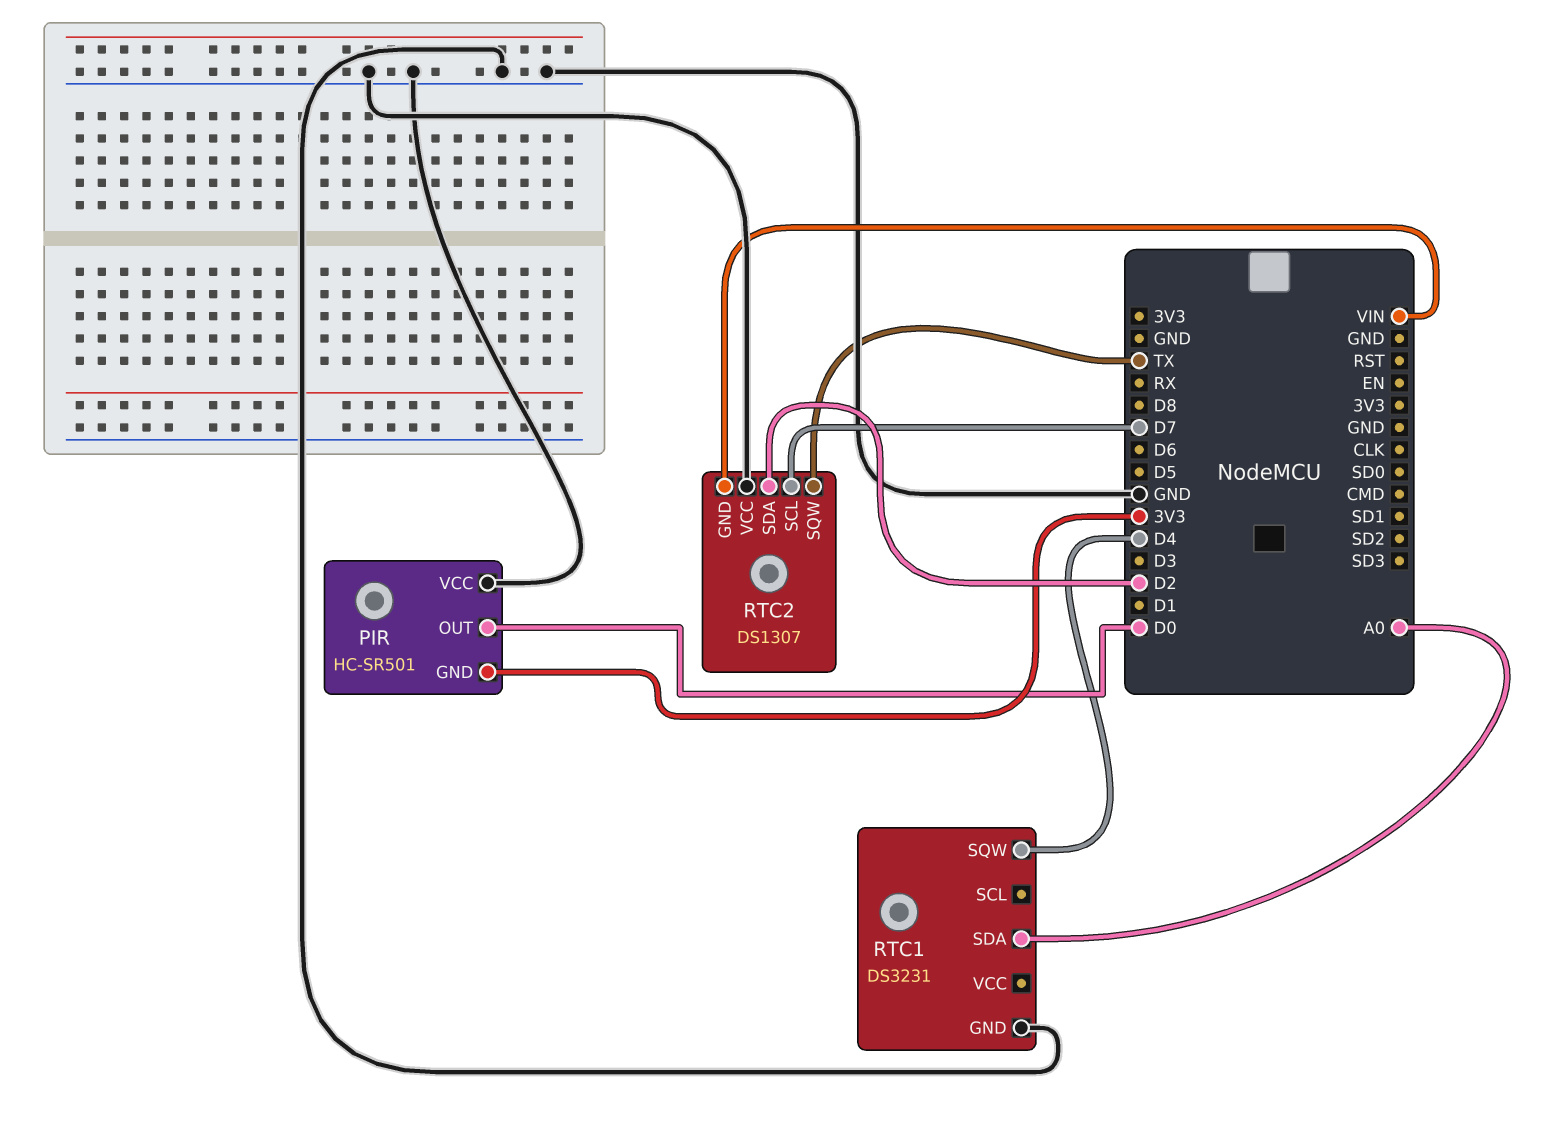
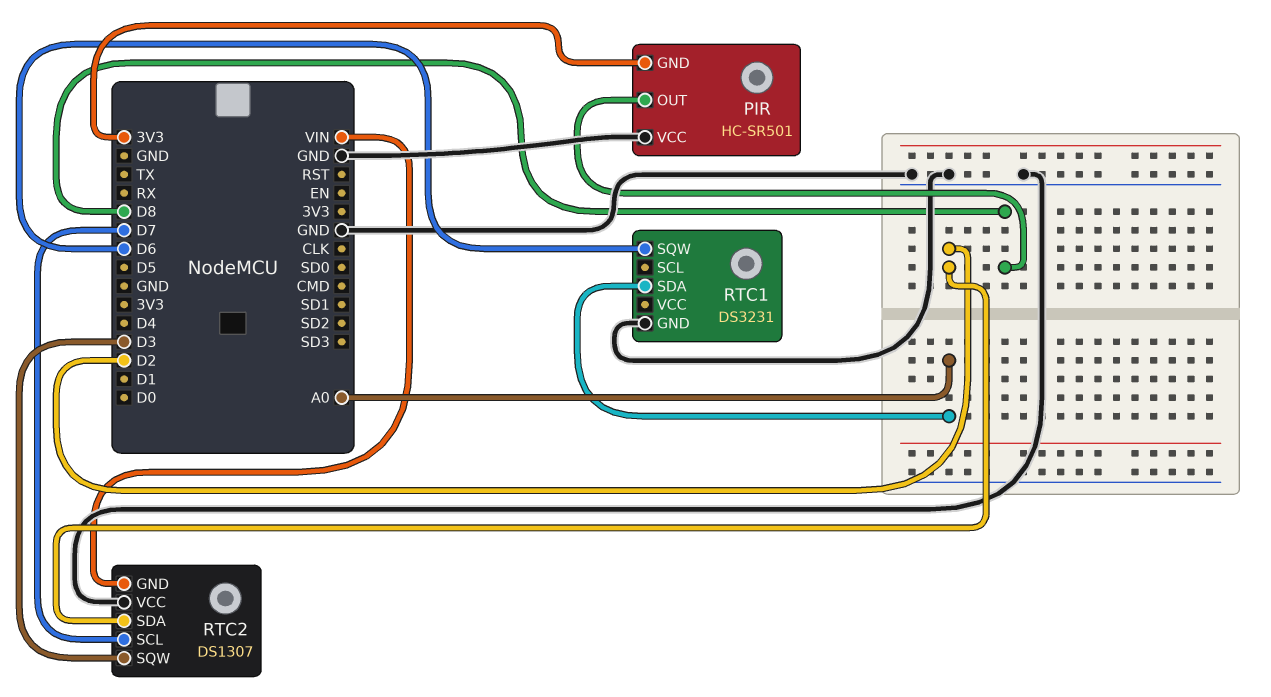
PIR pin OUT: D0 -> D8
RTC1 pin SQW: D4 -> D6
RTC2 pin SQW: TX -> D3

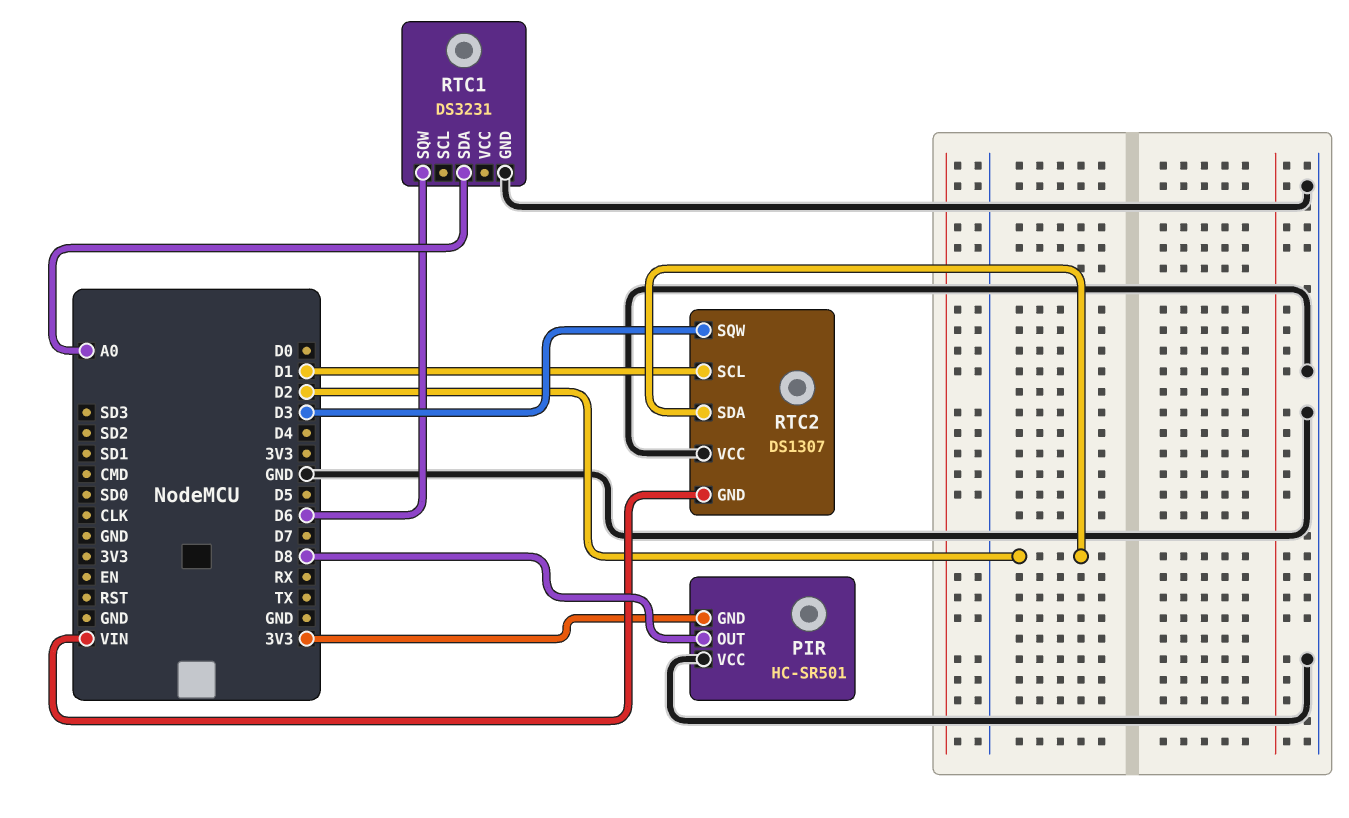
RTC2 pin SCL: D7 -> D1

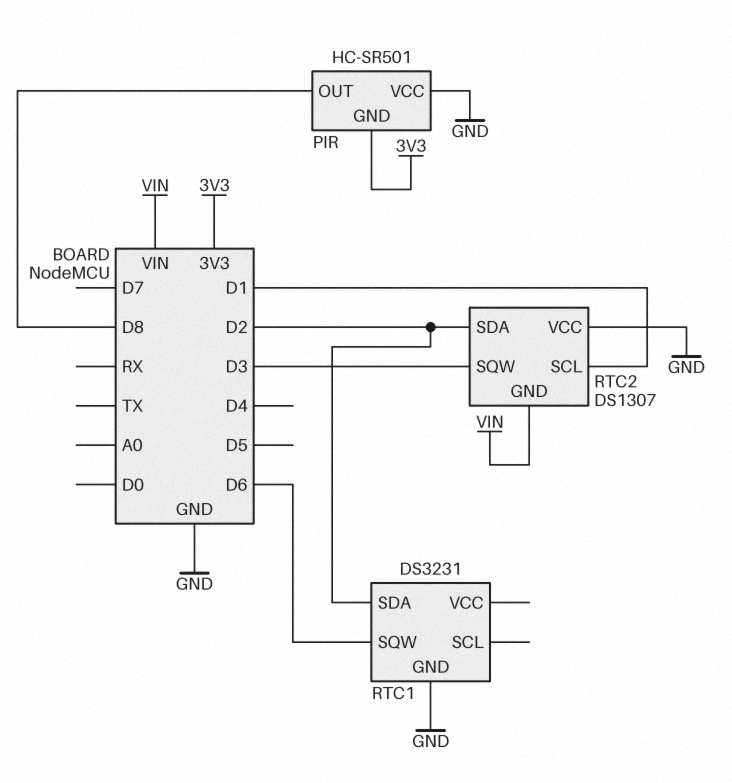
RTC1 pin SDA: A0 -> D2

